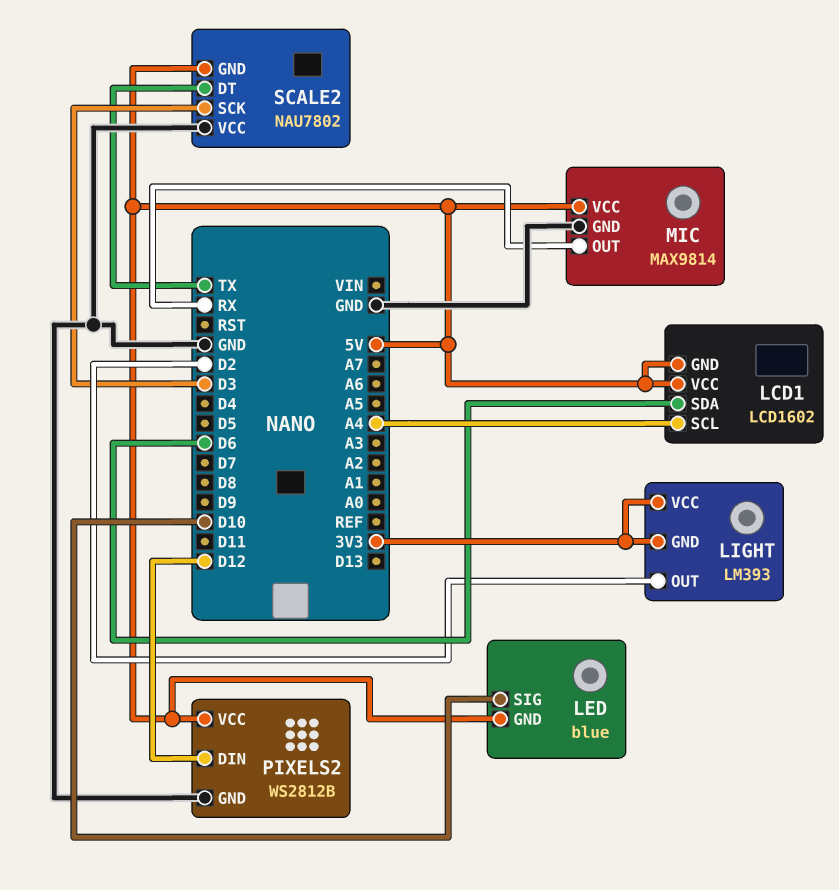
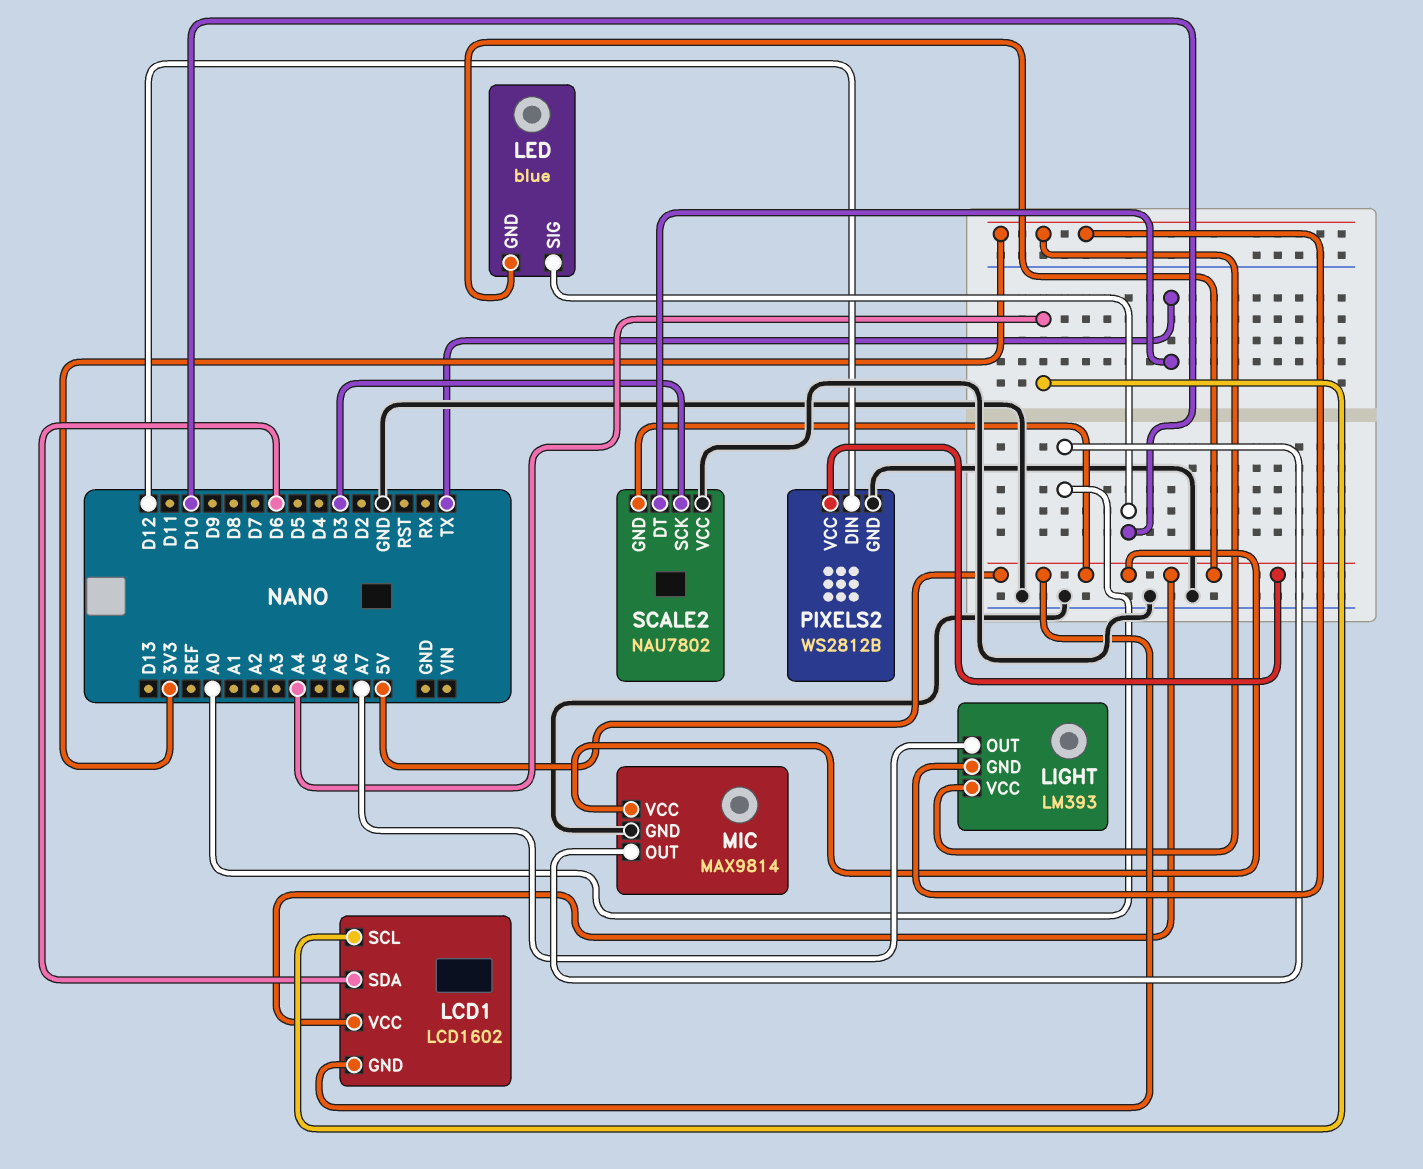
LIGHT pin OUT: D2 -> A7
MIC pin OUT: RX -> A0

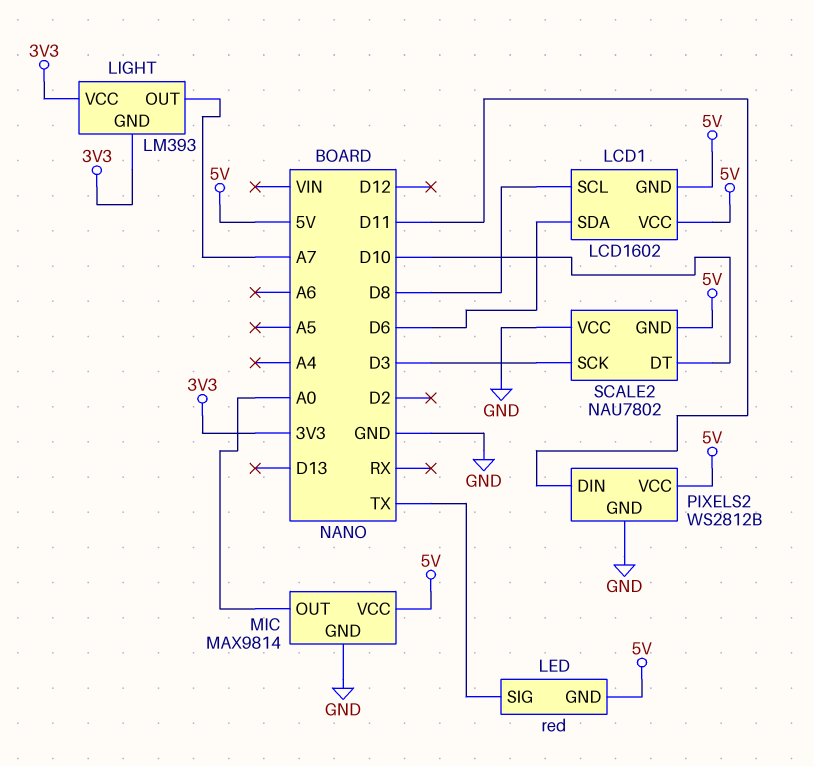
LCD1 pin SCL: A4 -> D8
LED: blue -> red
LED pin SIG: D10 -> TX
PIXELS2 pin DIN: D12 -> D11
SCALE2 pin DT: TX -> D10

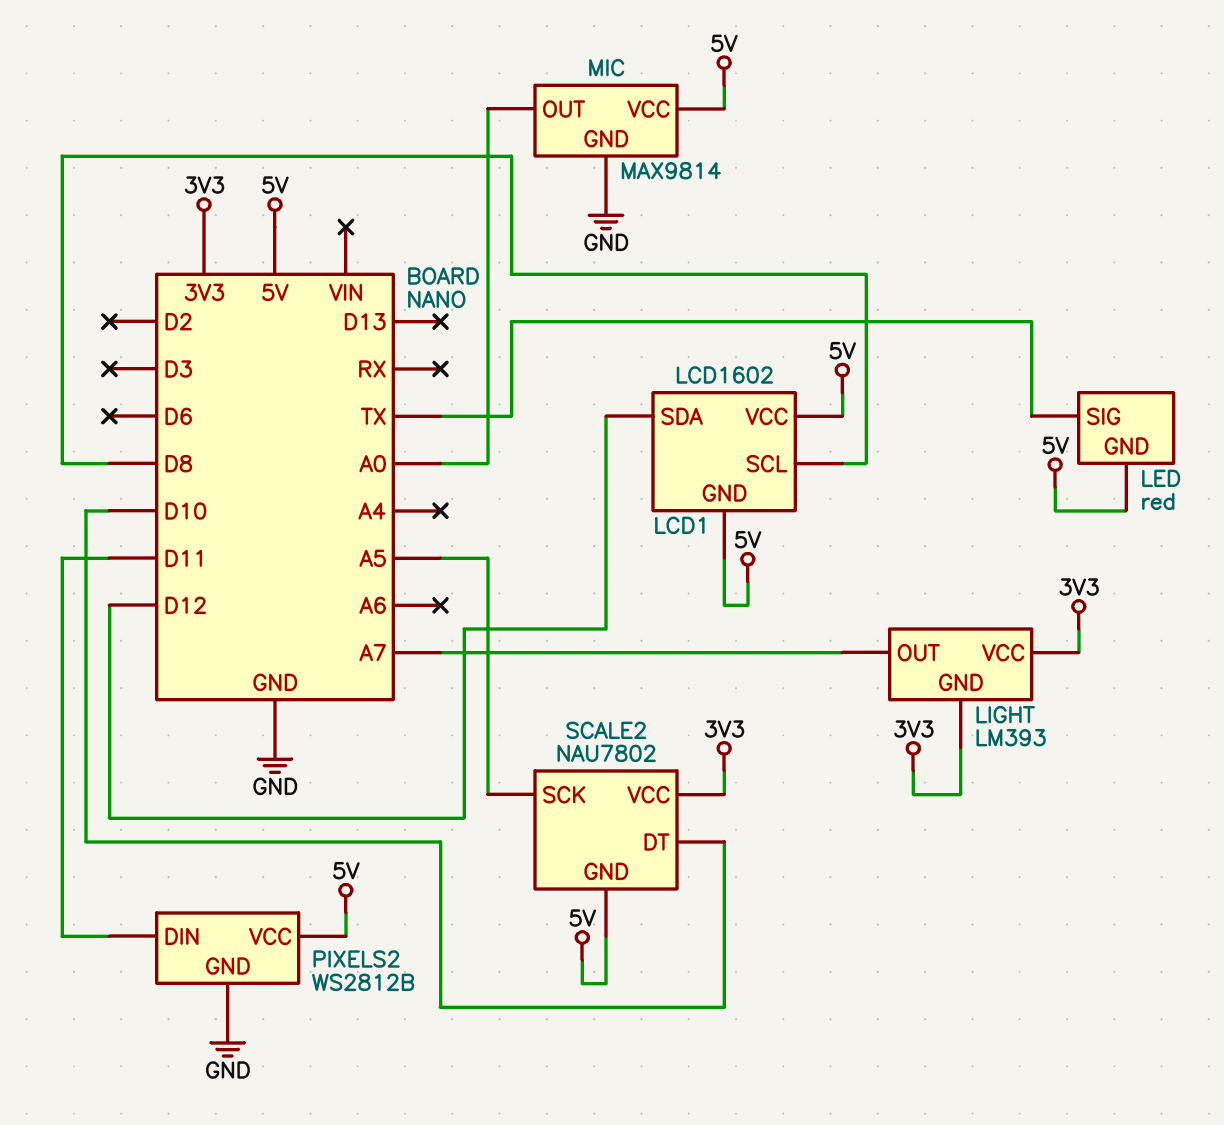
LCD1 pin SDA: D6 -> D12
SCALE2 pin SCK: D3 -> A5
SCALE2 pin VCC: GND -> 3V3

